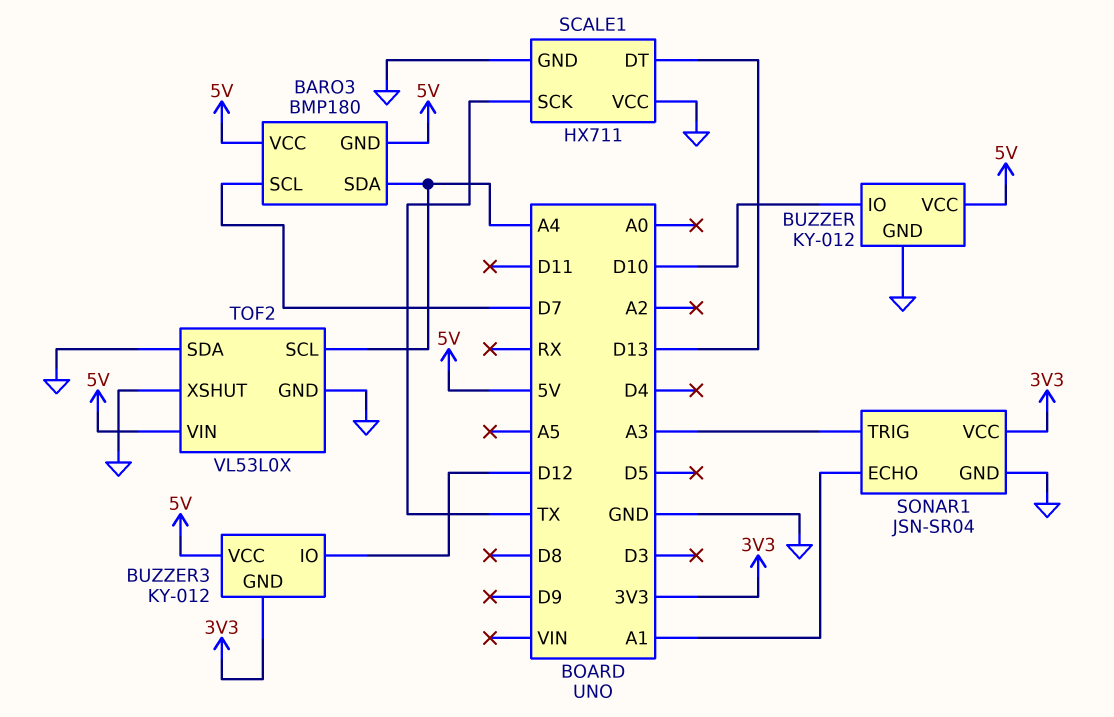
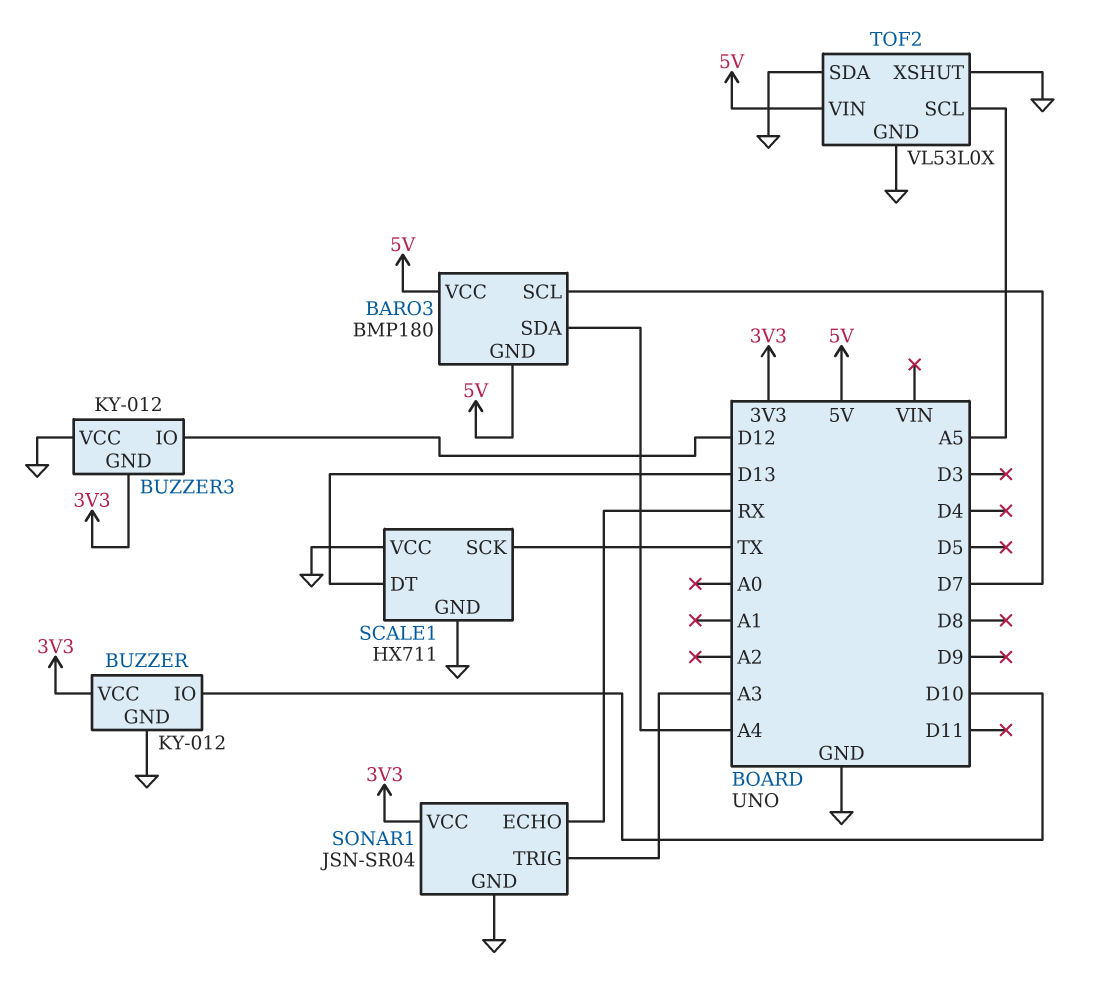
BUZZER pin VCC: 5V -> 3V3
BUZZER3 pin VCC: 5V -> GND
SONAR1 pin ECHO: A1 -> RX
TOF2 pin SCL: A4 -> A5

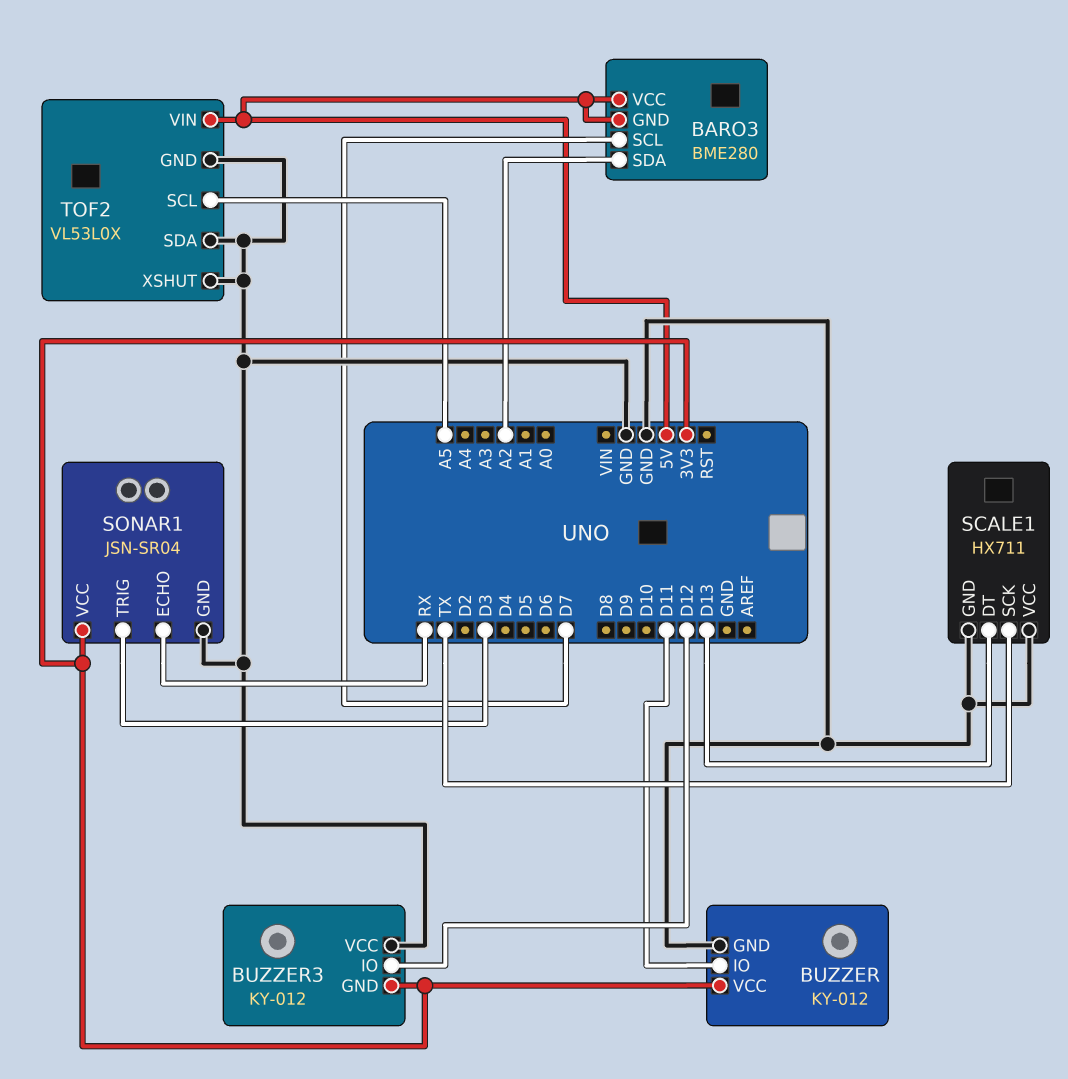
BARO3: BMP180 -> BME280
BARO3 pin SDA: A4 -> A2
BUZZER pin IO: D10 -> D11
SONAR1 pin TRIG: A3 -> D3

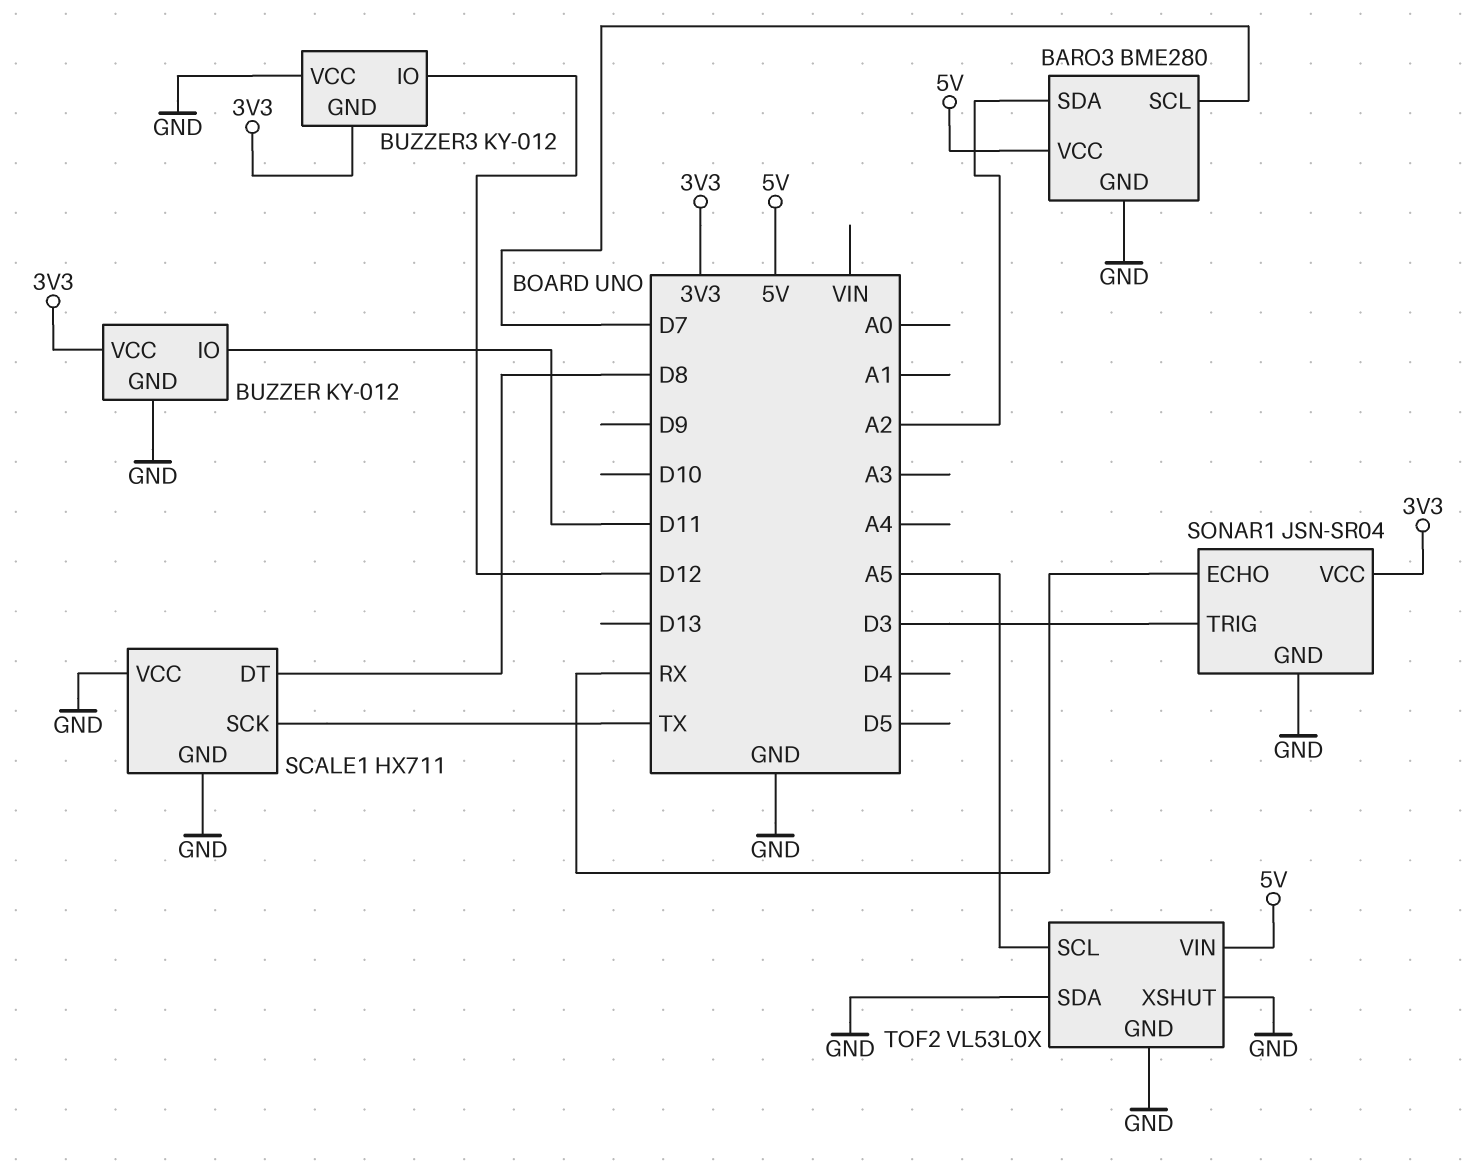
BARO3 pin GND: 5V -> GND
SCALE1 pin DT: D13 -> D8

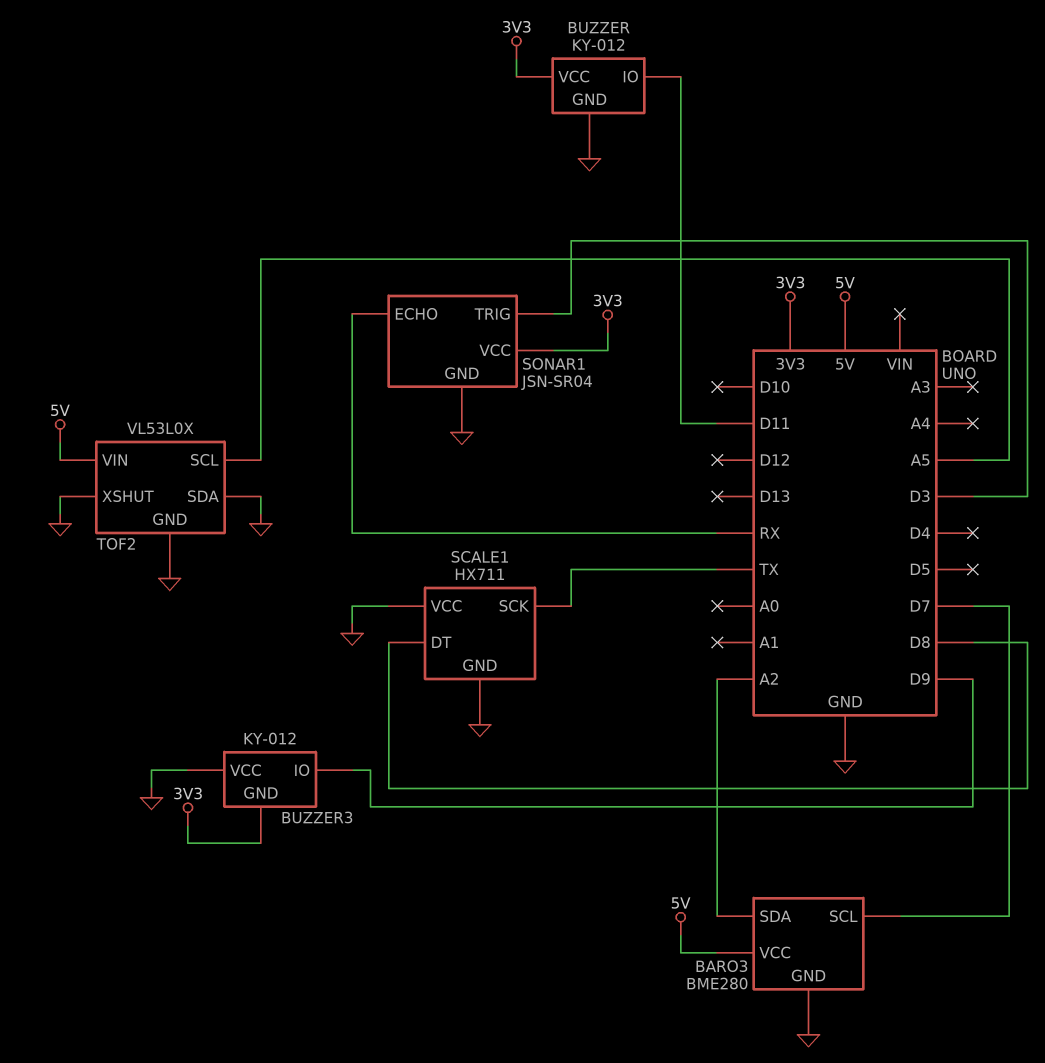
BUZZER3 pin IO: D12 -> D9

